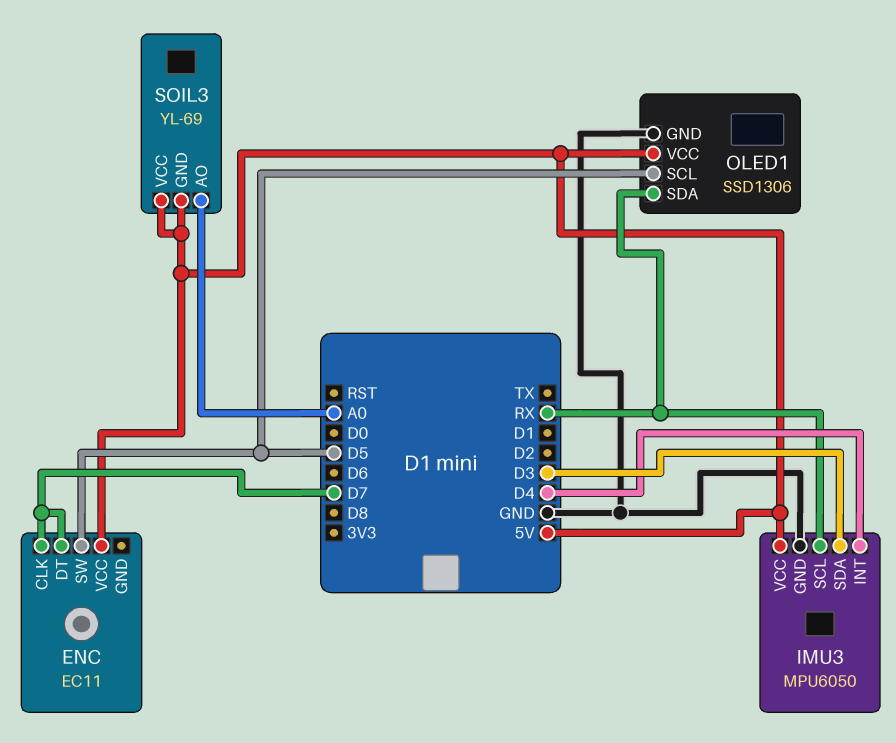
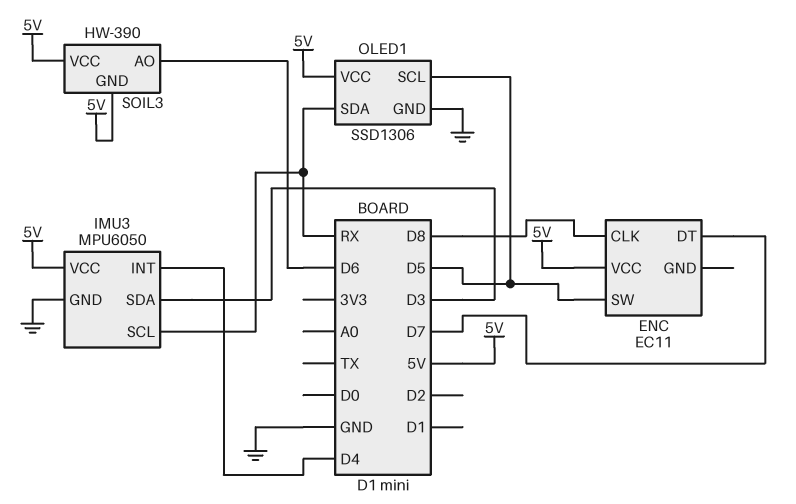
ENC pin CLK: D7 -> D8
SOIL3: YL-69 -> HW-390
SOIL3 pin AO: A0 -> D6

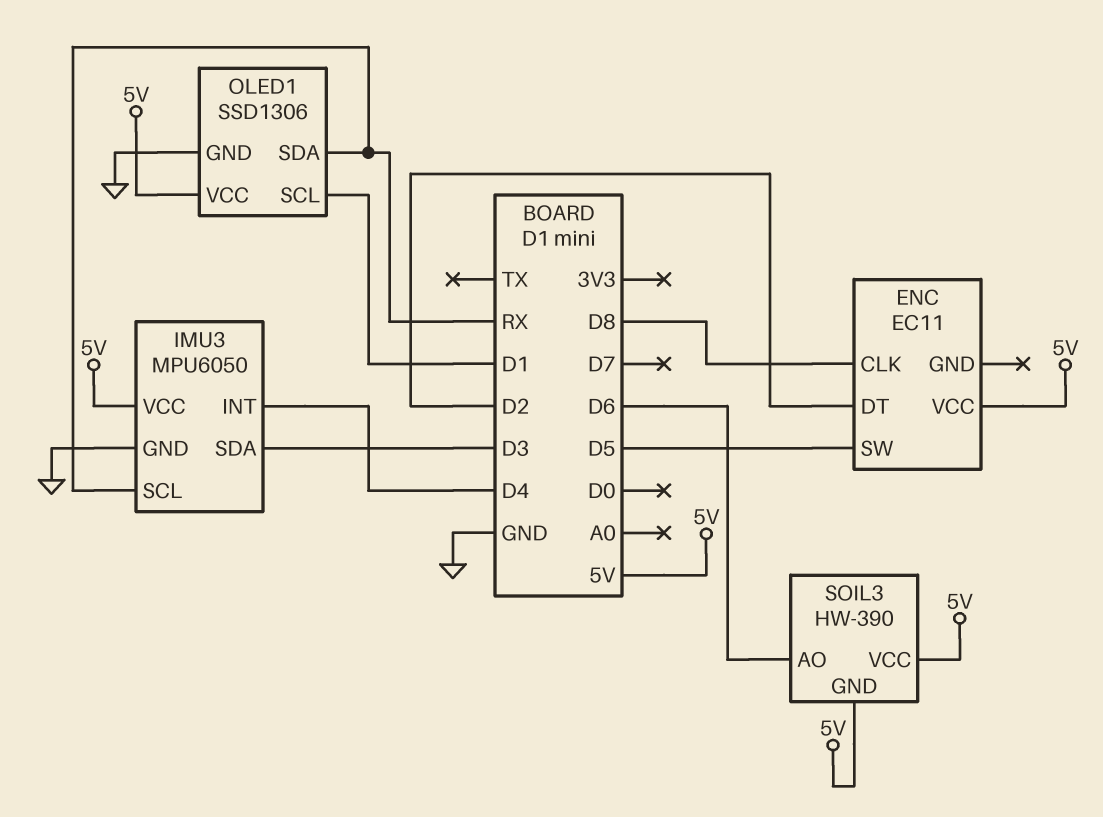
ENC pin DT: D7 -> D2
OLED1 pin SCL: D5 -> D1

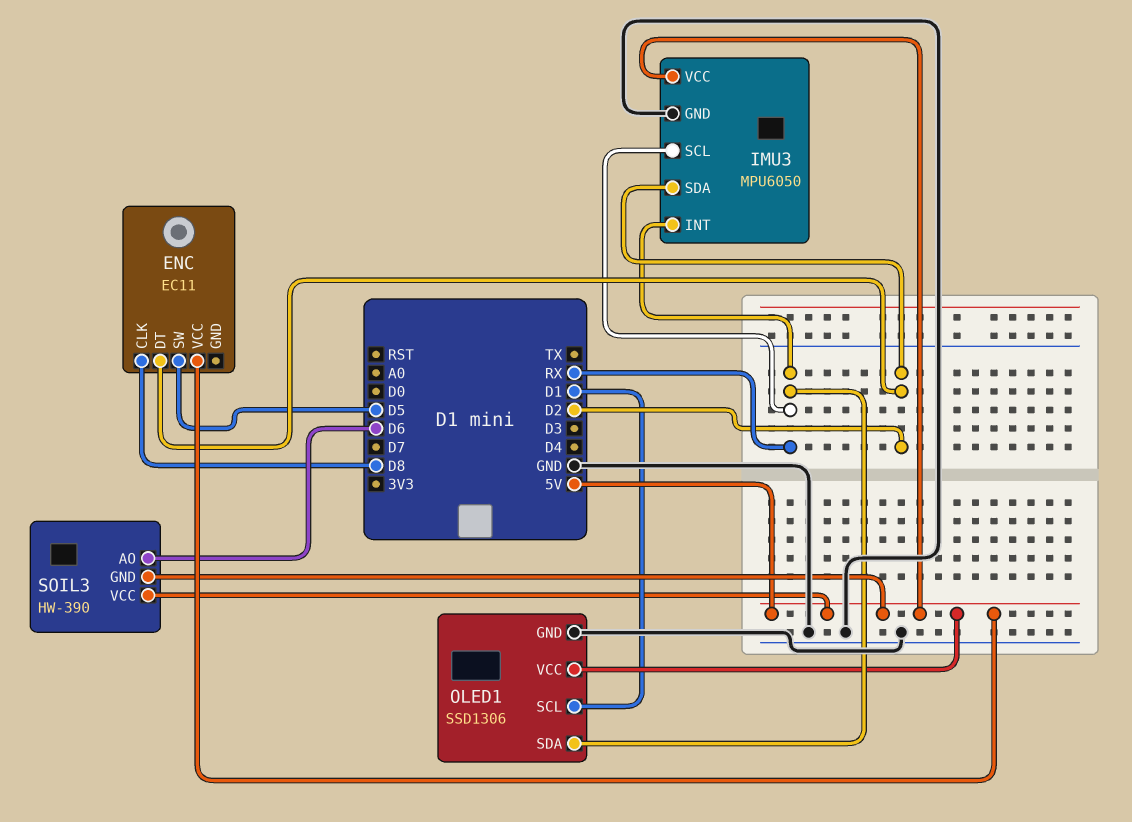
IMU3 pin INT: D4 -> RX
IMU3 pin SDA: D3 -> D2

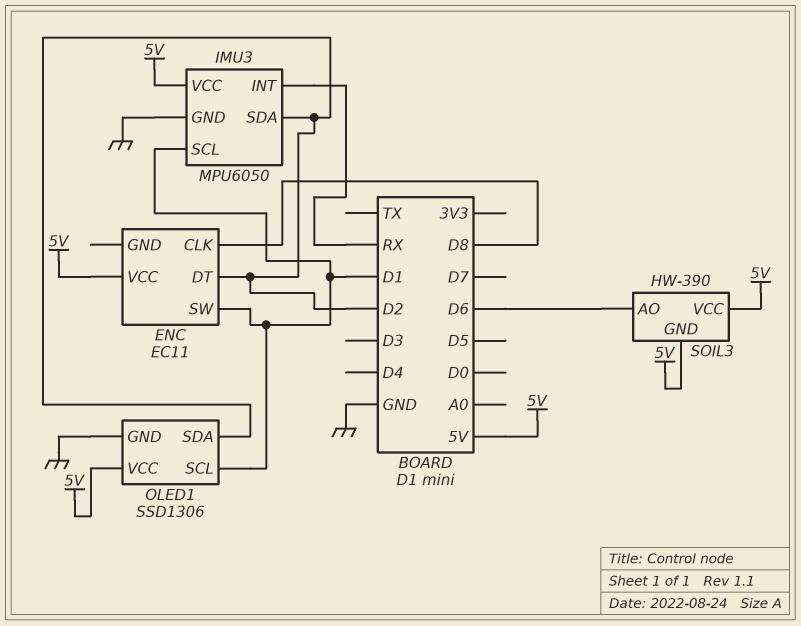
ENC pin SW: D5 -> D1
IMU3 pin SCL: RX -> D1
OLED1 pin SDA: RX -> D2

